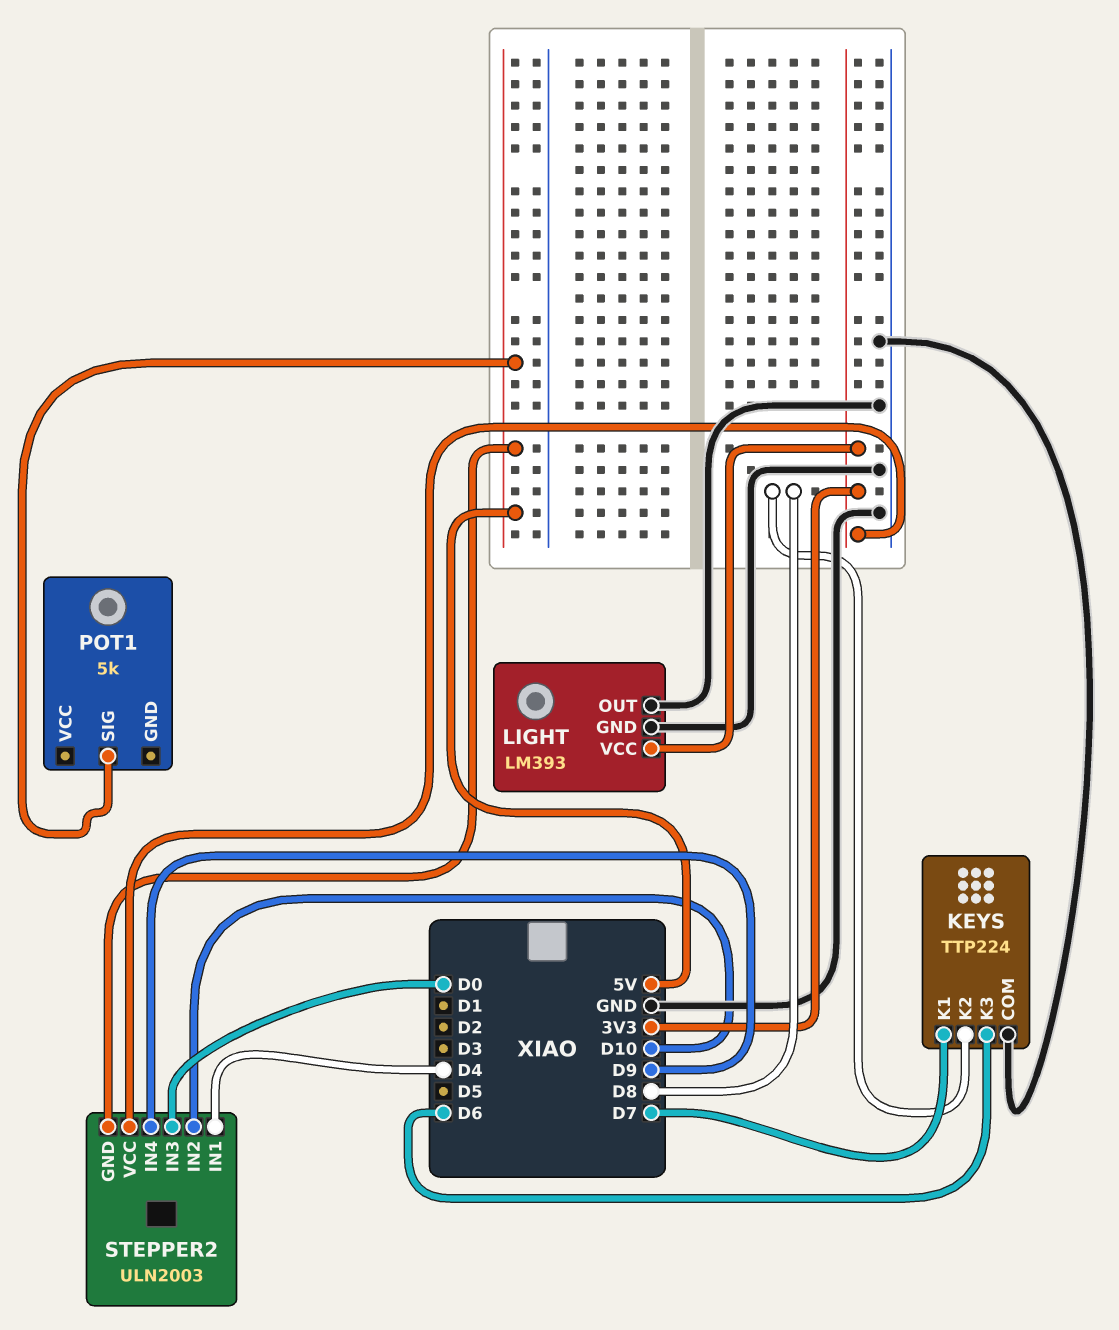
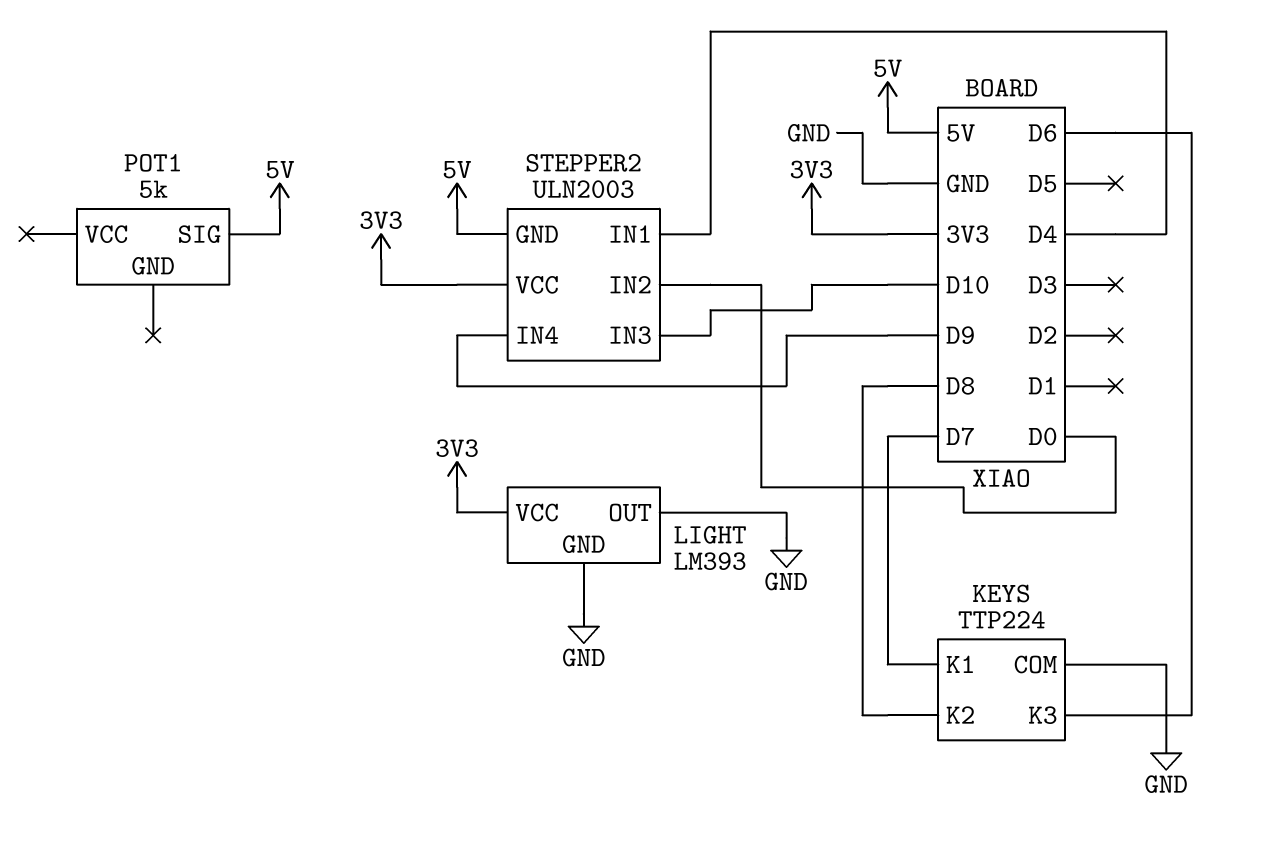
STEPPER2 pin IN2: D10 -> D0
STEPPER2 pin IN3: D0 -> D10

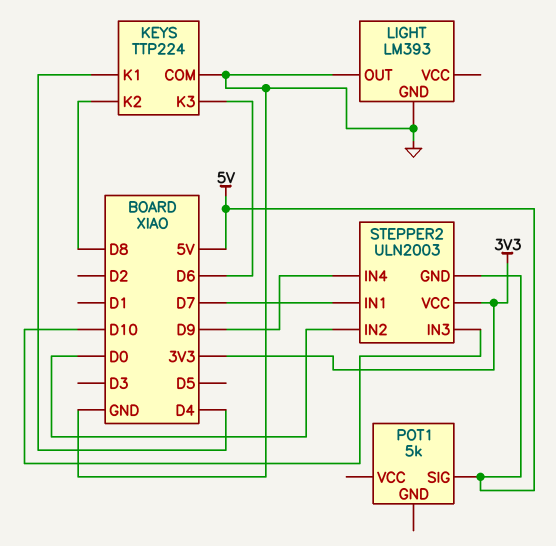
KEYS pin K1: D7 -> D4
LIGHT pin VCC: 3V3 -> none
STEPPER2 pin IN1: D4 -> D7

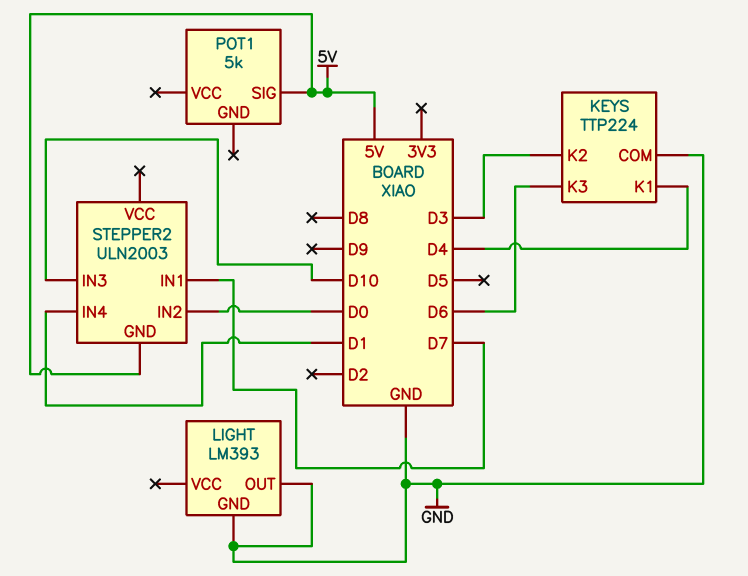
KEYS pin K2: D8 -> D3
STEPPER2 pin IN4: D9 -> D1
STEPPER2 pin VCC: 3V3 -> none

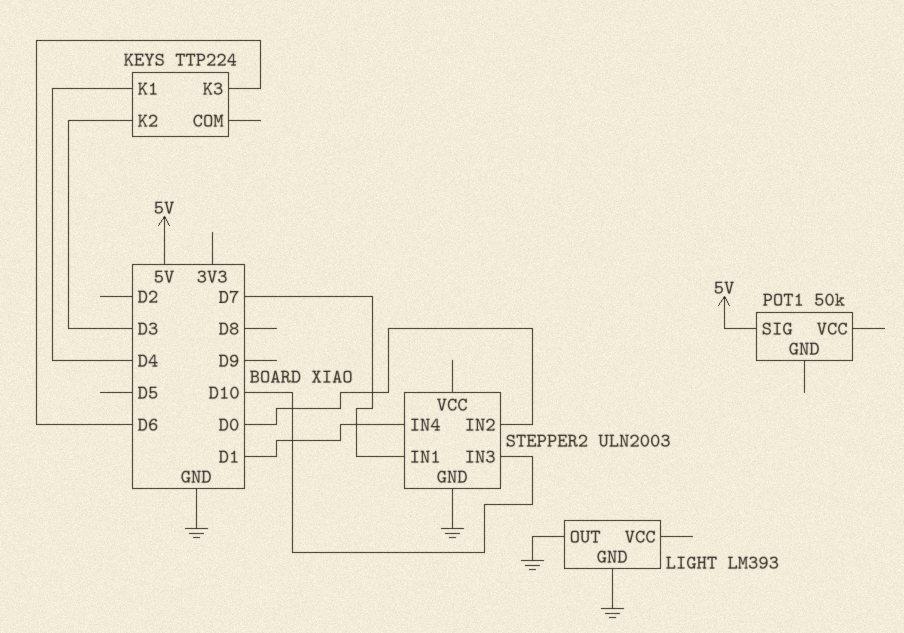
KEYS pin COM: GND -> none
POT1: 5k -> 50k
STEPPER2 pin GND: 5V -> GND

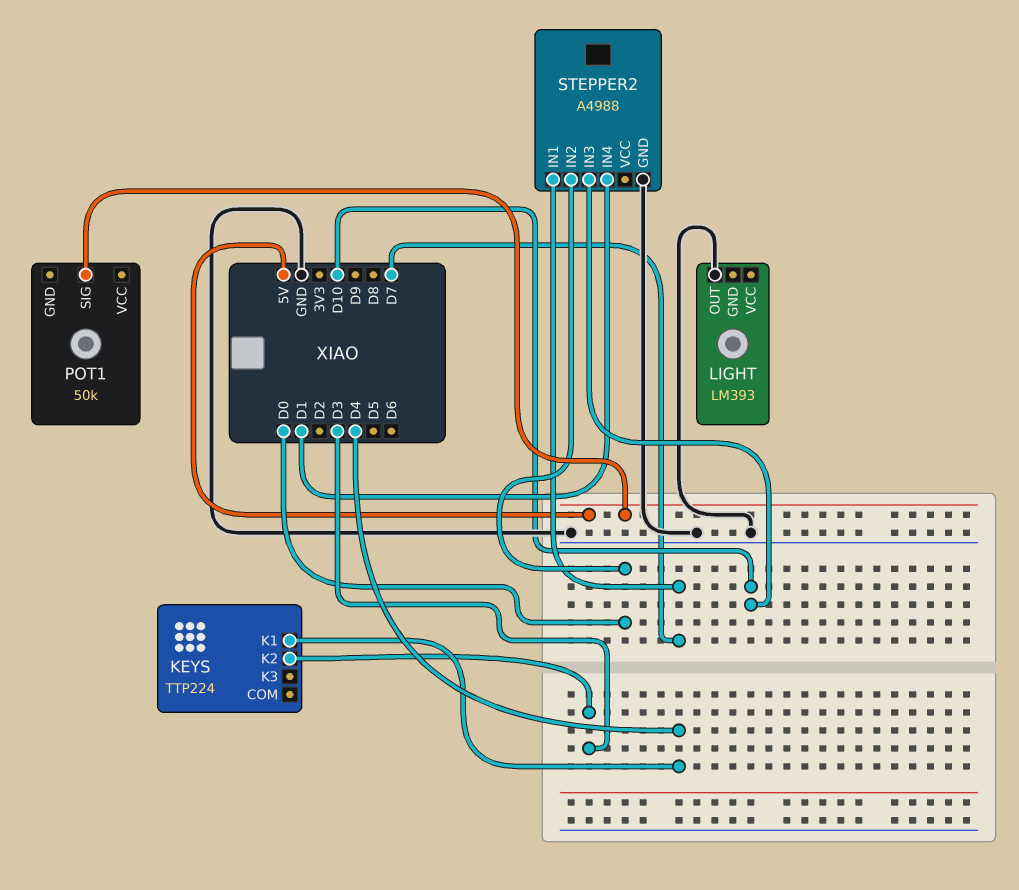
KEYS pin K3: D6 -> none
LIGHT pin GND: GND -> none
STEPPER2: ULN2003 -> A4988

